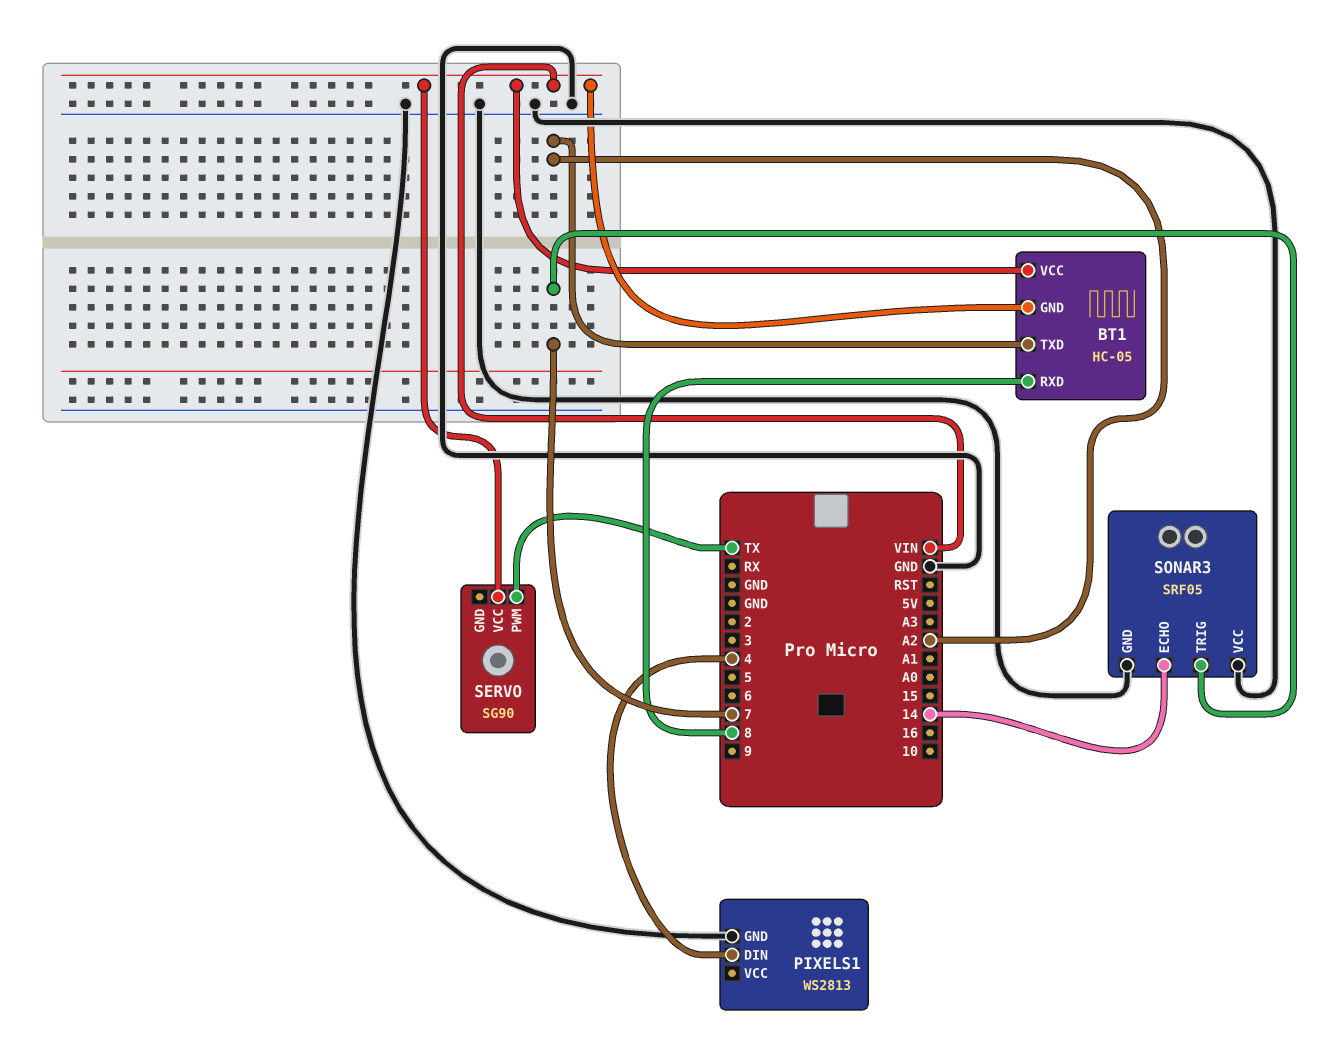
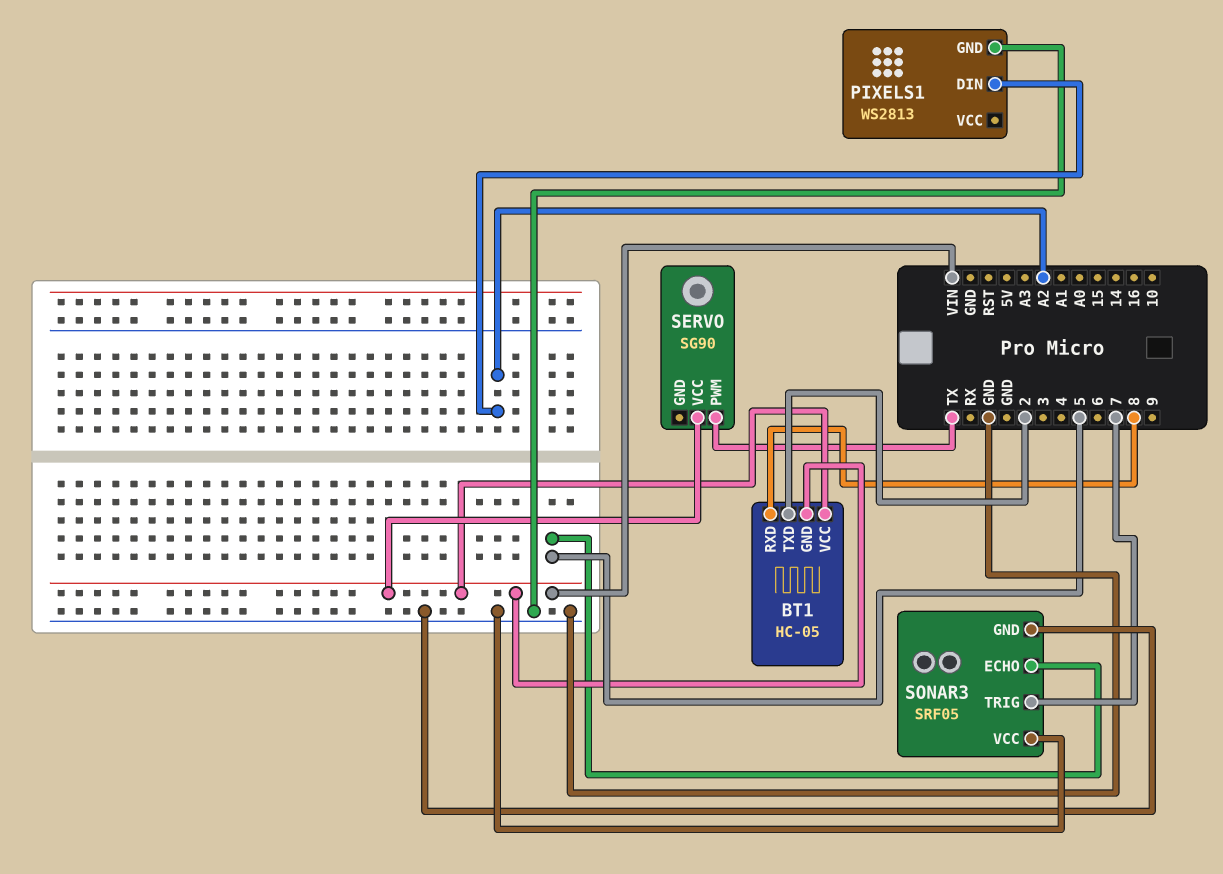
BT1 pin TXD: A2 -> 2
PIXELS1 pin DIN: 4 -> A2
SONAR3 pin ECHO: 14 -> 5

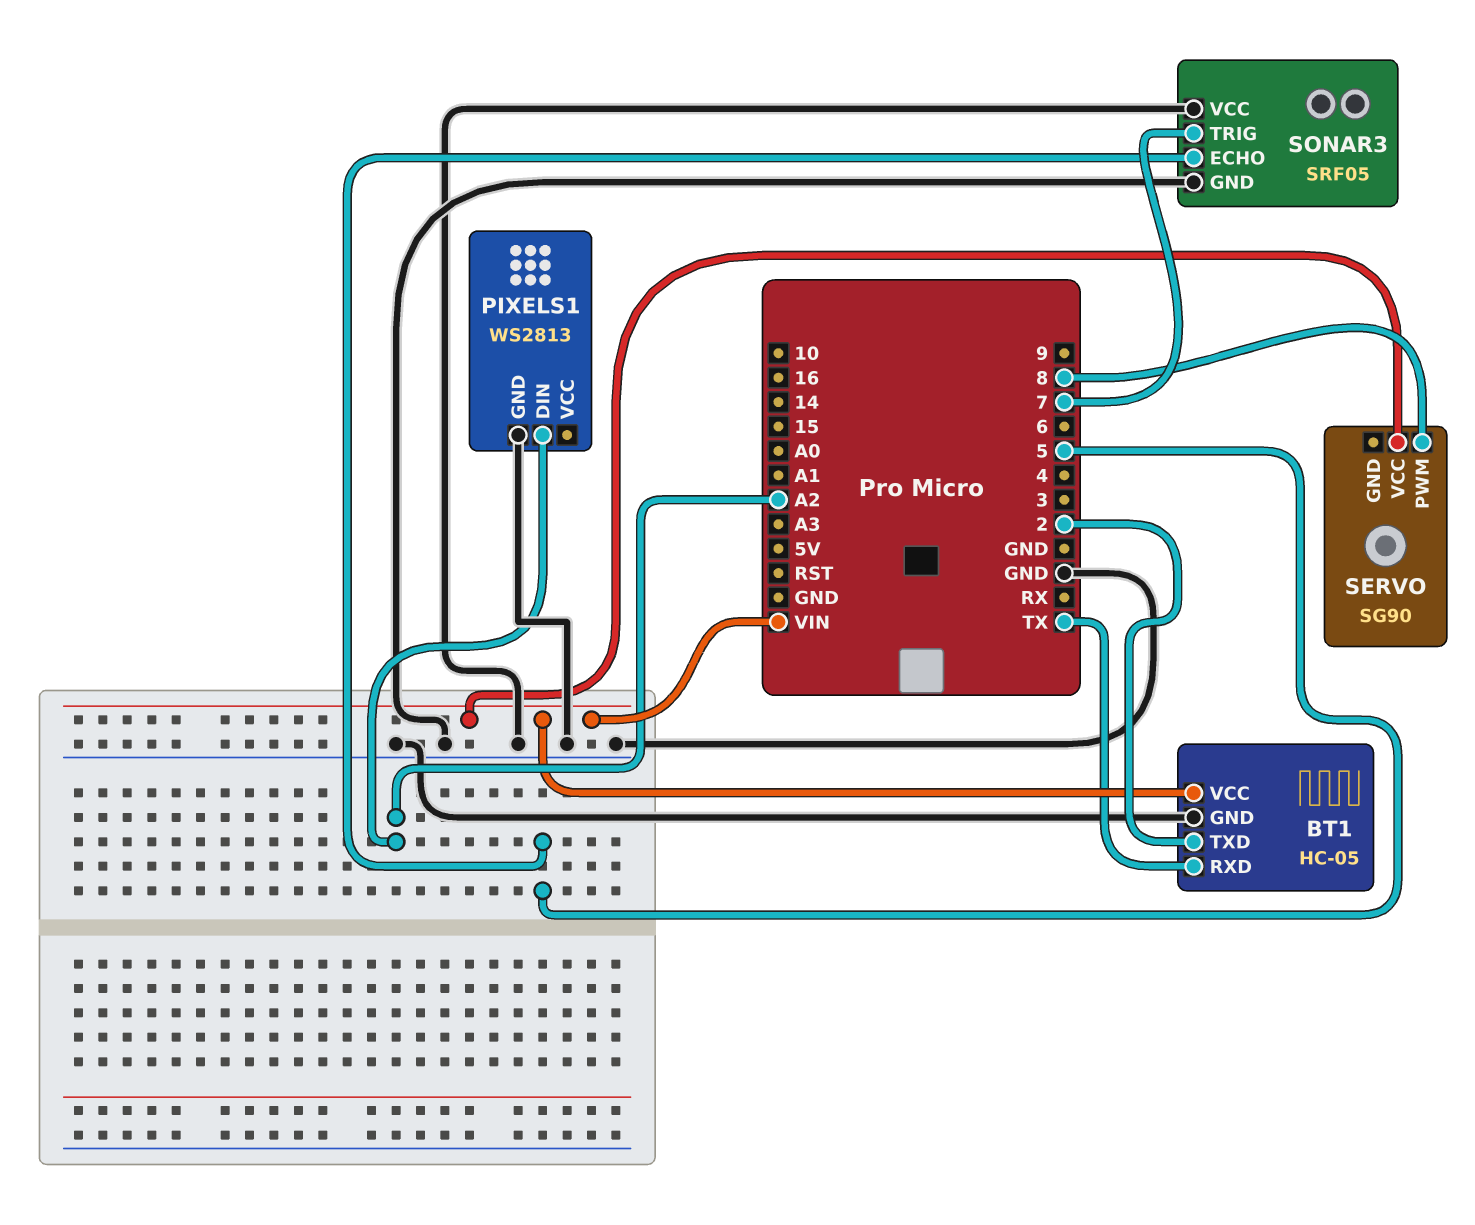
BT1 pin GND: VIN -> GND
BT1 pin RXD: 8 -> TX
SERVO pin PWM: TX -> 8

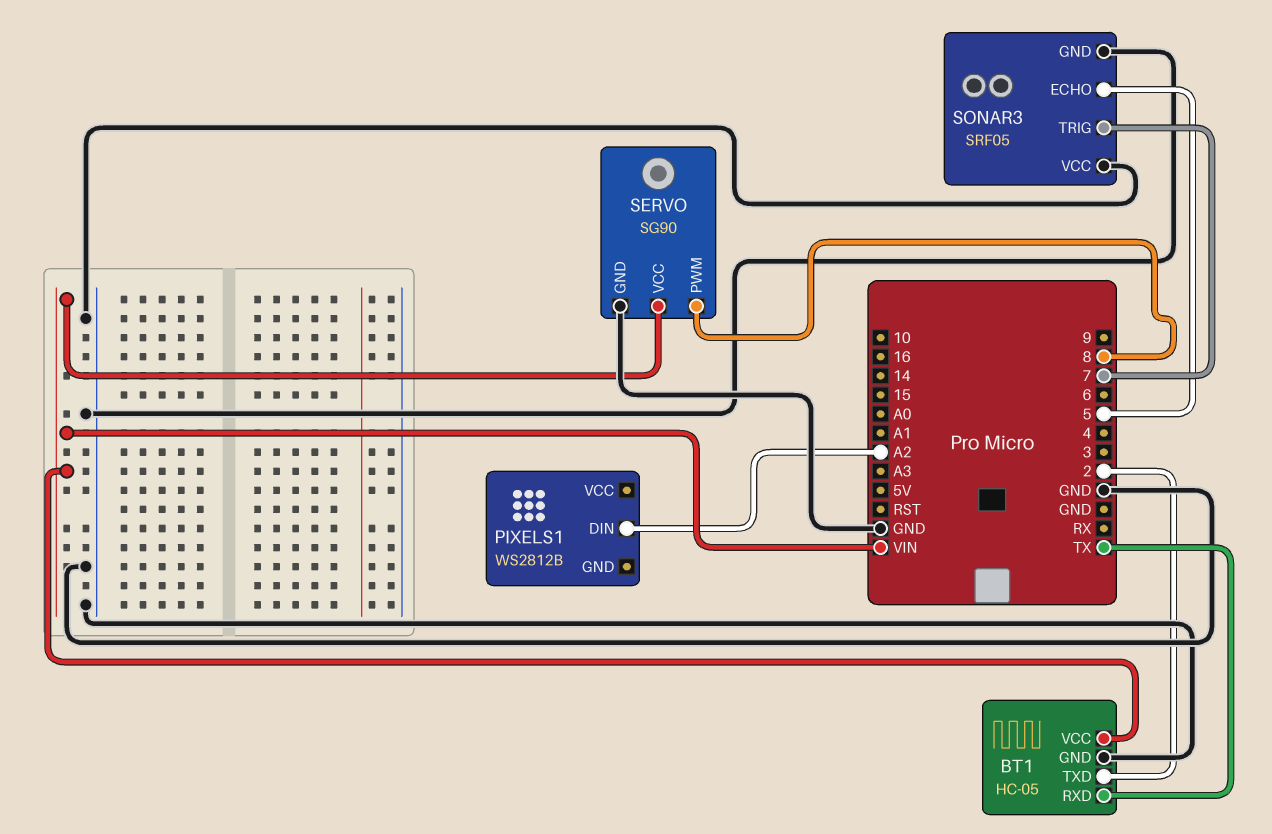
PIXELS1: WS2813 -> WS2812B
PIXELS1 pin GND: GND -> none
SERVO pin GND: none -> GND

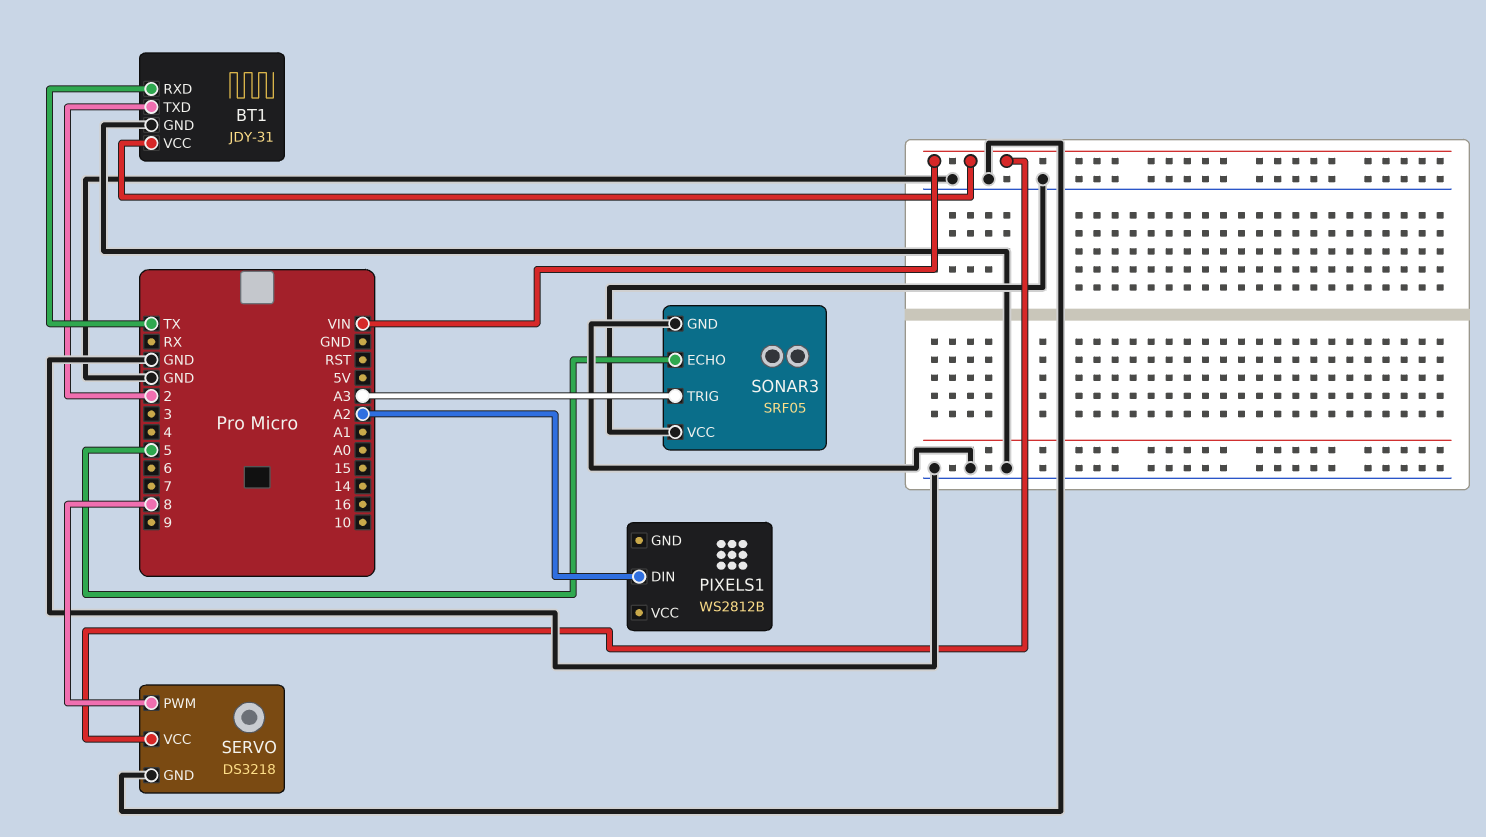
BT1: HC-05 -> JDY-31
SERVO: SG90 -> DS3218
SONAR3 pin TRIG: 7 -> A3

